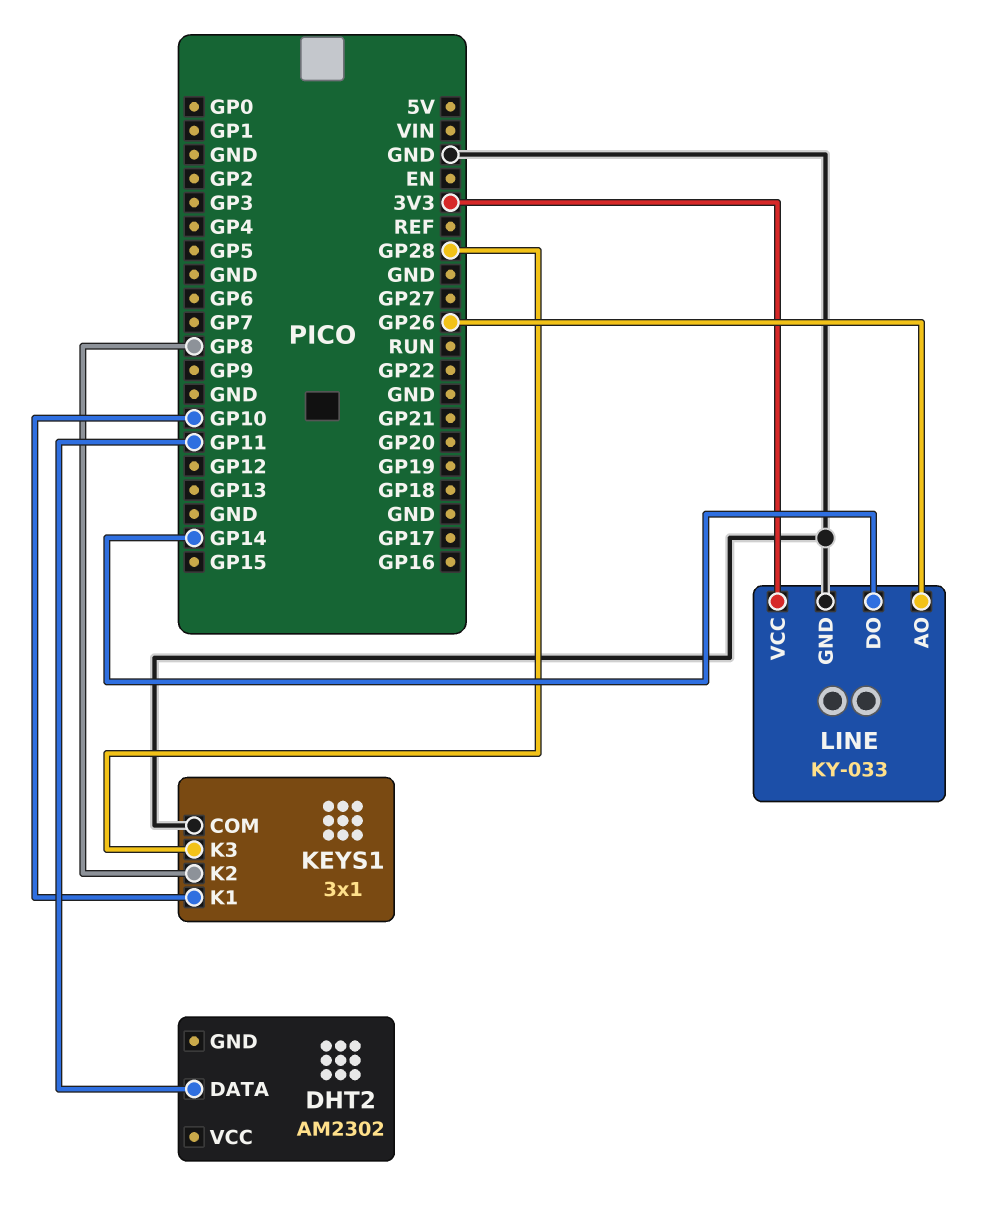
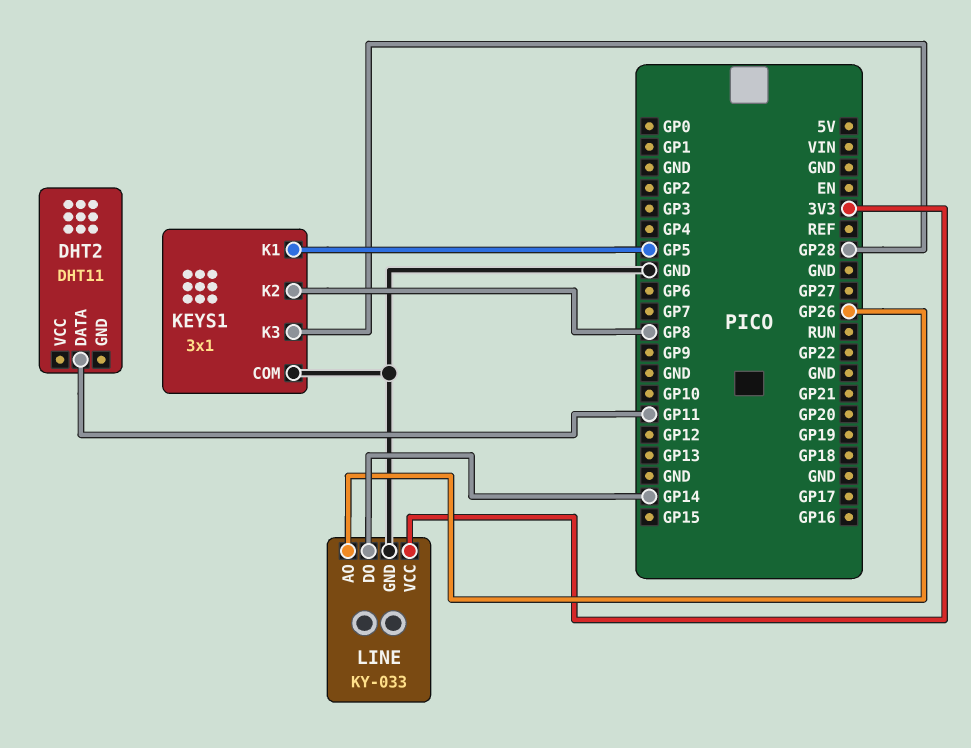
DHT2: AM2302 -> DHT11
KEYS1 pin K1: GP10 -> GP5

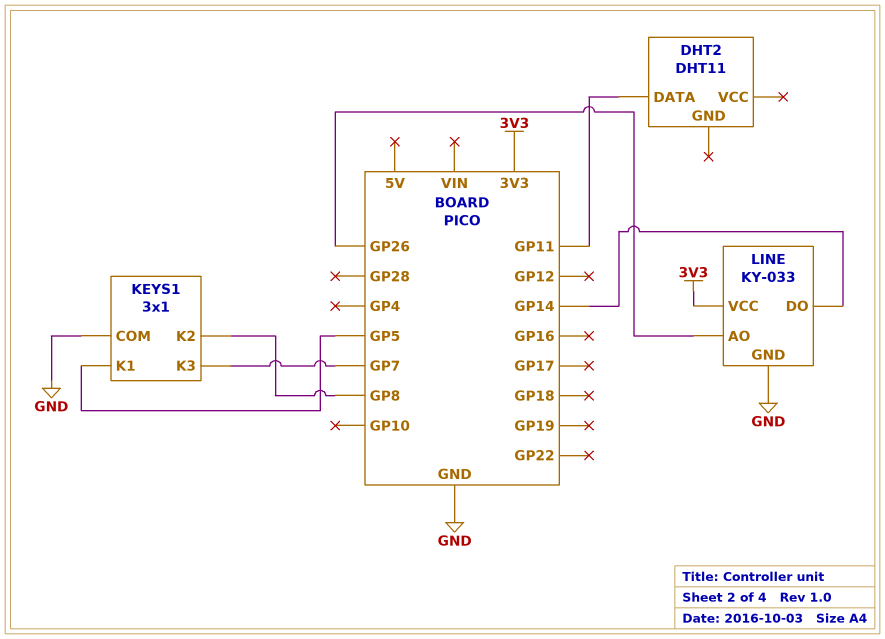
KEYS1 pin K3: GP28 -> GP7

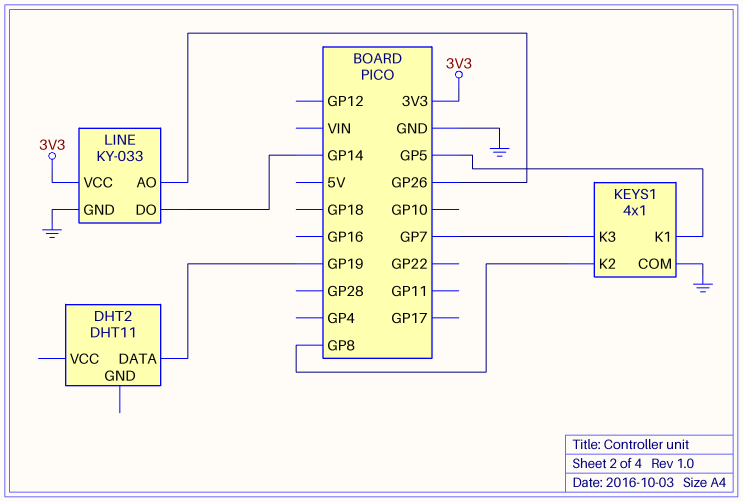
DHT2 pin DATA: GP11 -> GP19
KEYS1: 3x1 -> 4x1

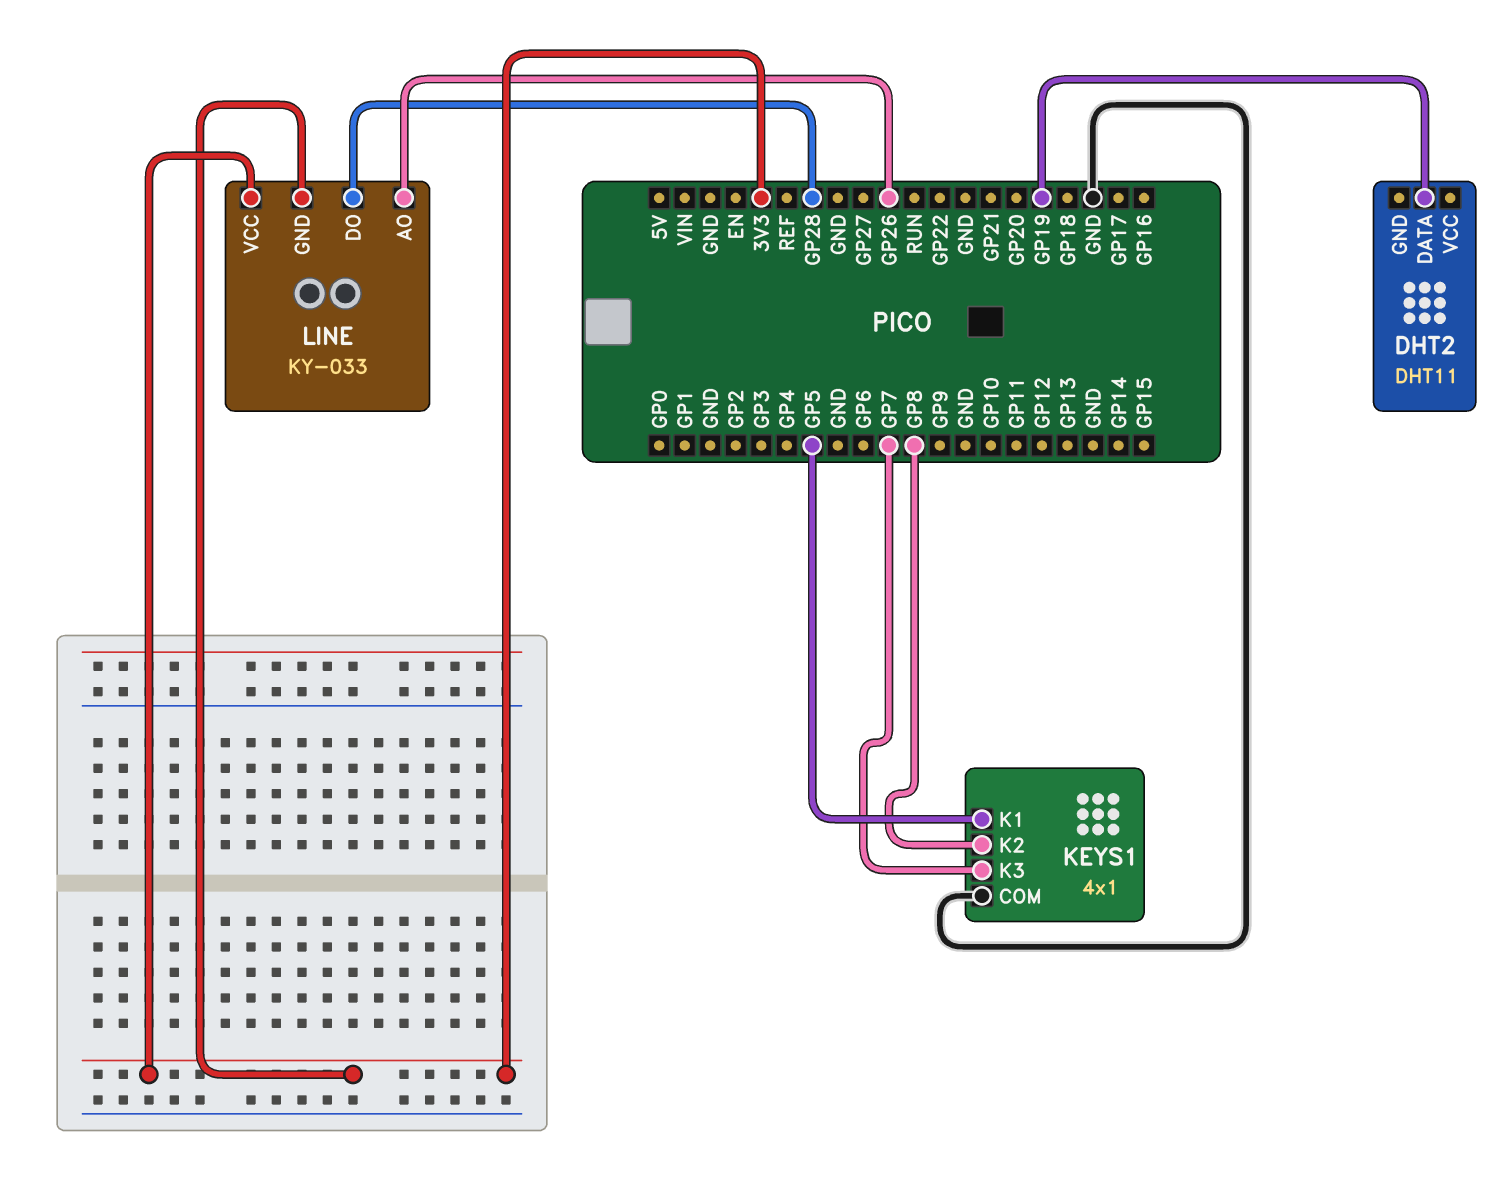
LINE pin DO: GP14 -> GP28
LINE pin GND: GND -> 3V3

